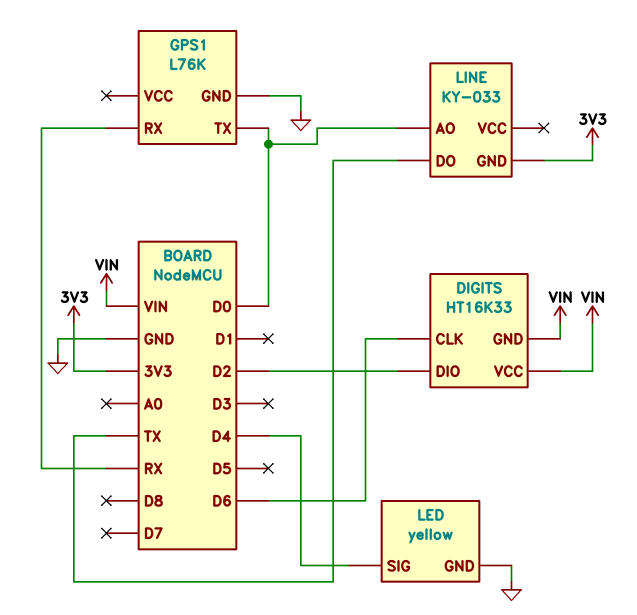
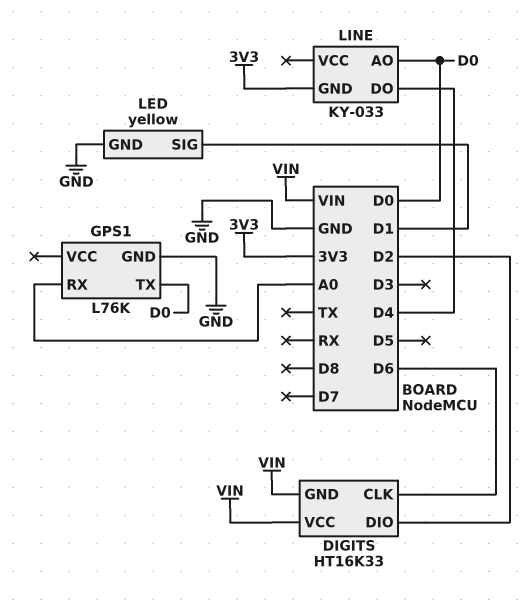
GPS1 pin RX: RX -> A0
LED pin SIG: D4 -> D1
LINE pin DO: TX -> D4

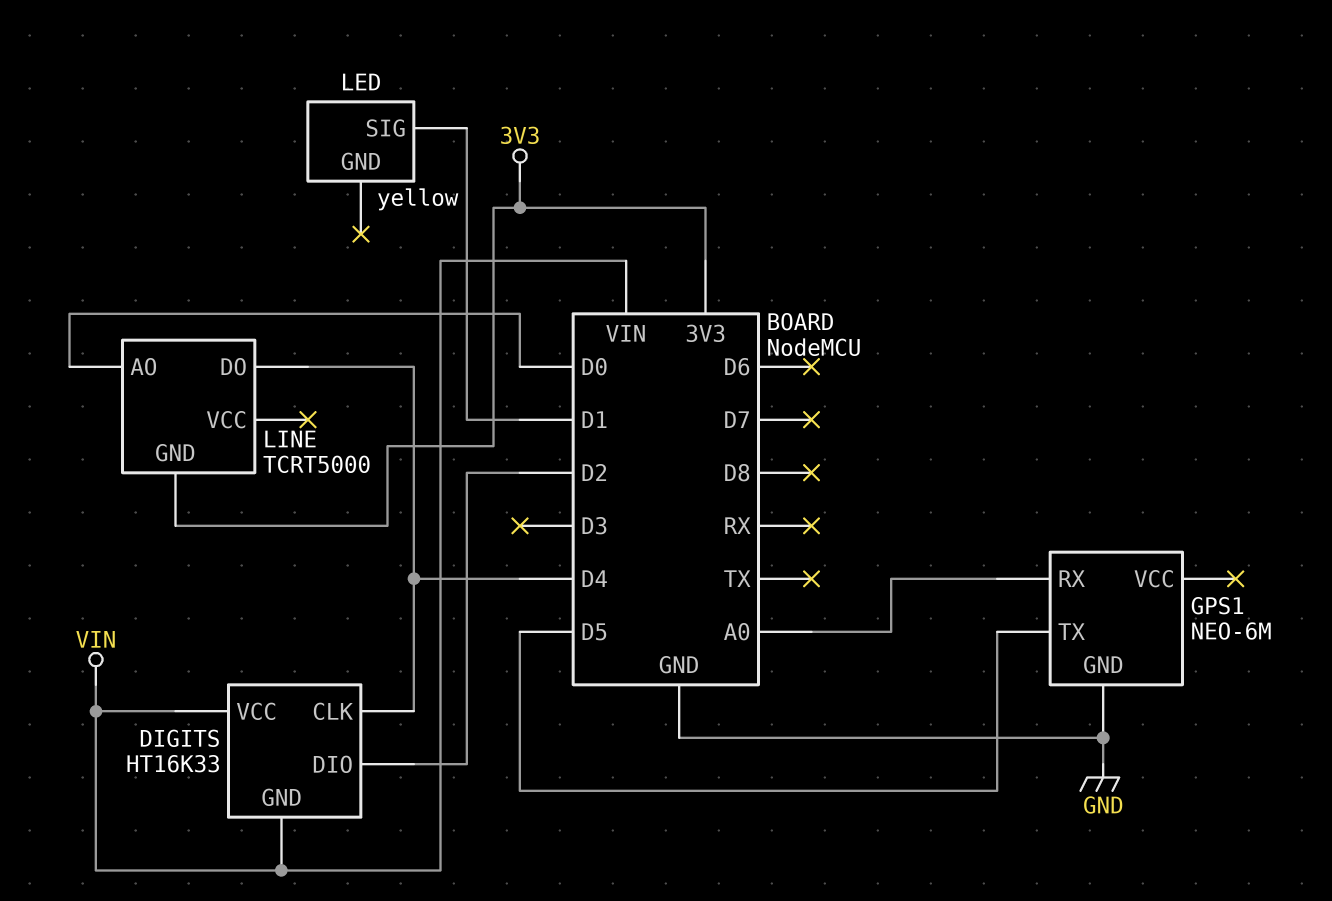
DIGITS pin CLK: D6 -> D4
GPS1: L76K -> NEO-6M
GPS1 pin TX: D0 -> D5
LED pin GND: GND -> none
LINE: KY-033 -> TCRT5000

